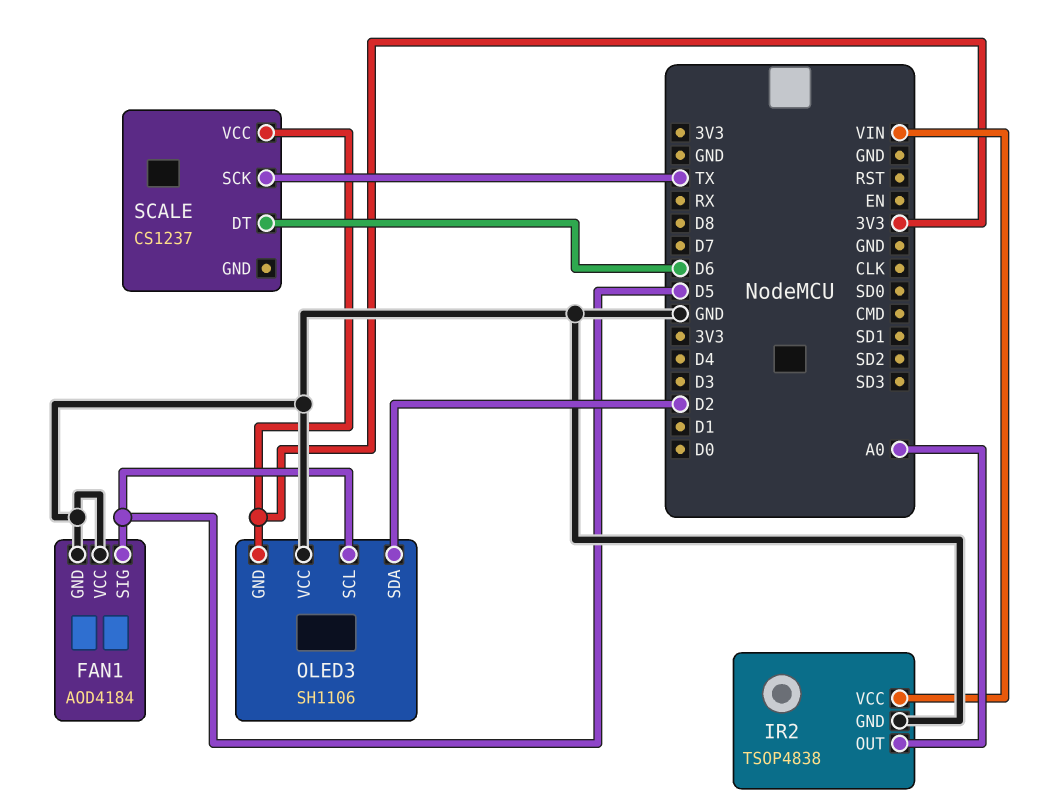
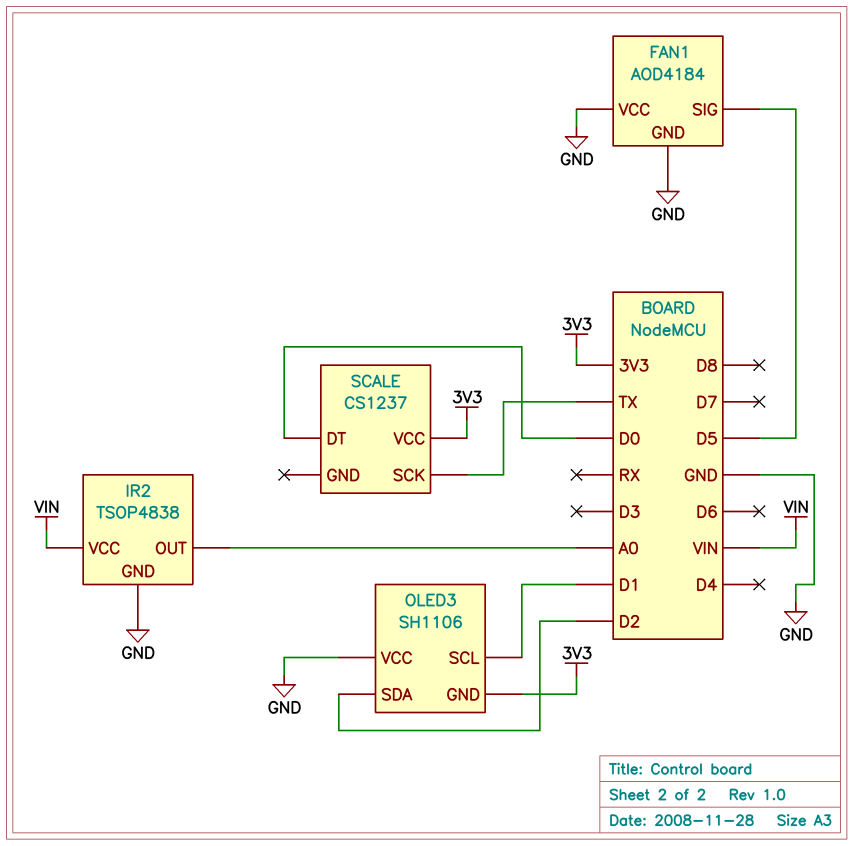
OLED3 pin SCL: D5 -> D1
SCALE pin DT: D6 -> D0

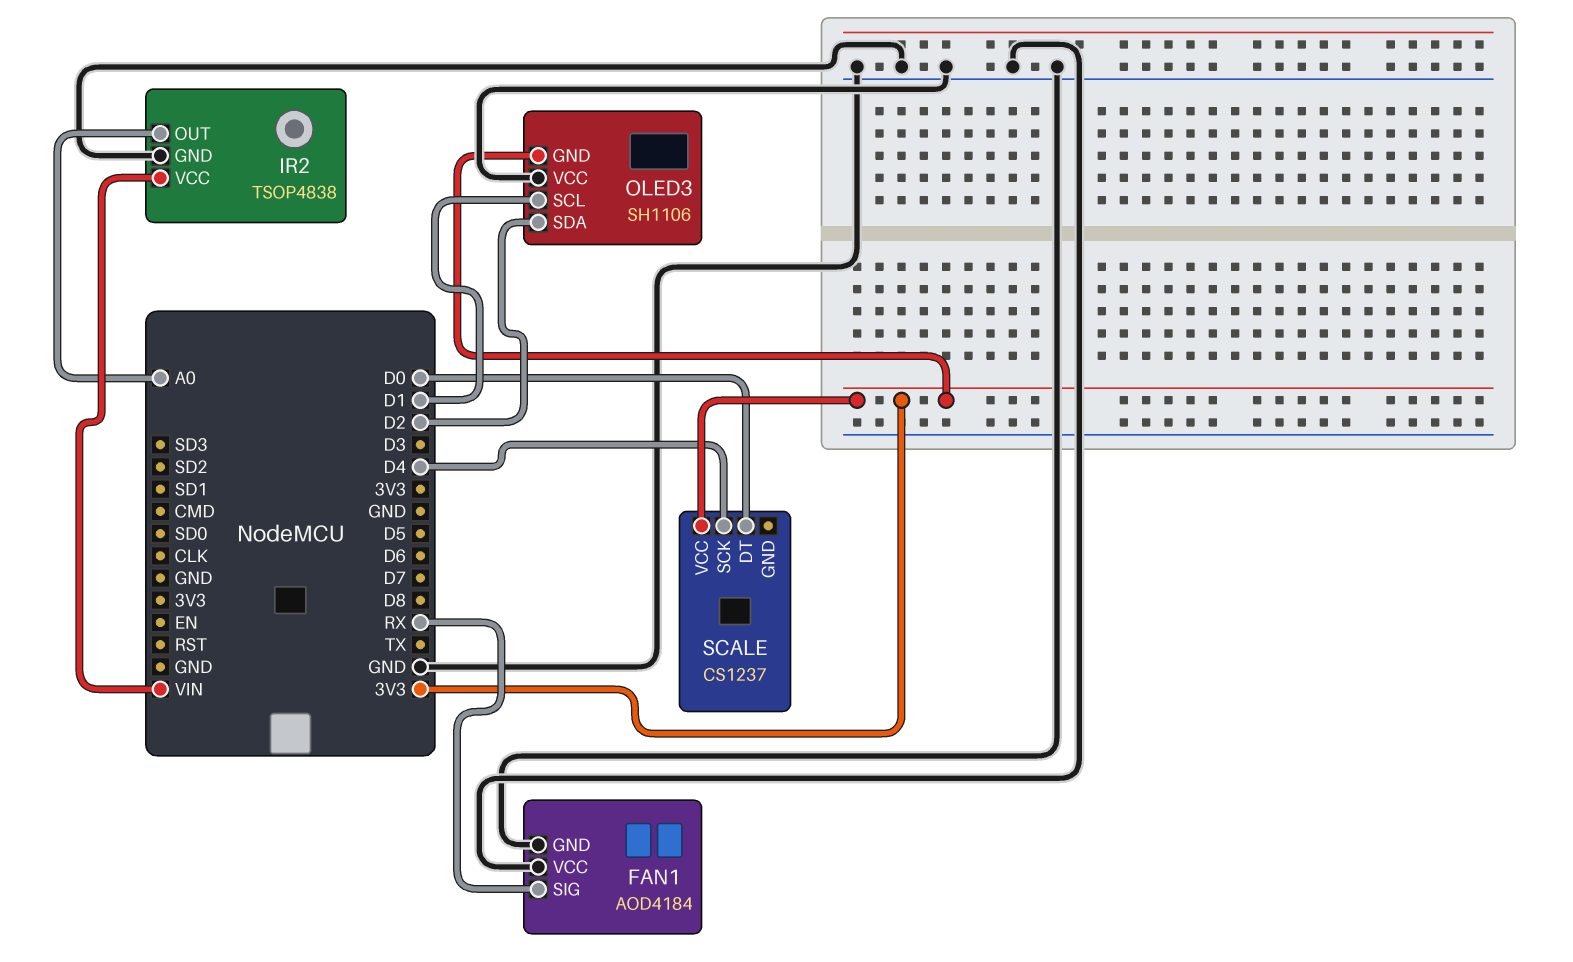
FAN1 pin SIG: D5 -> RX
SCALE pin SCK: TX -> D4

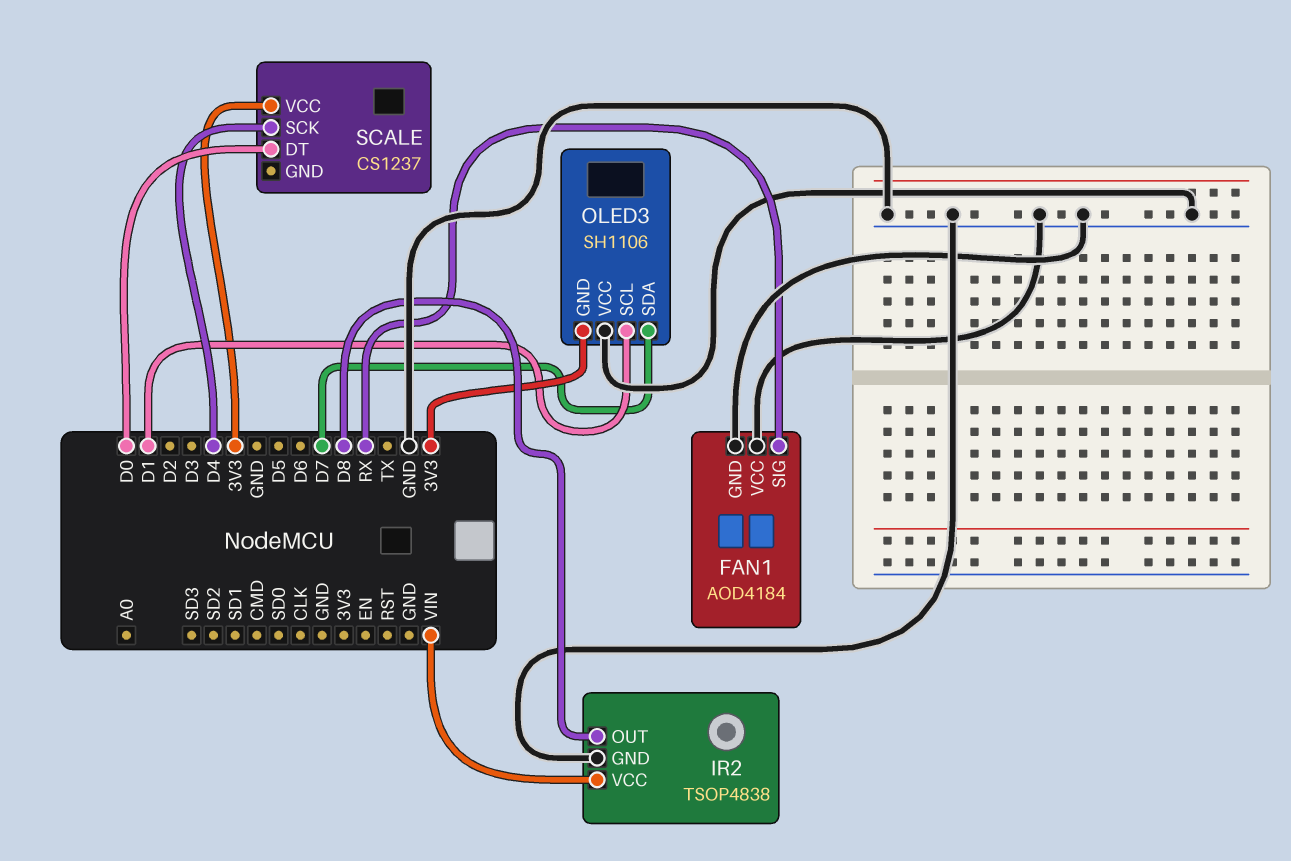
IR2 pin OUT: A0 -> D8
OLED3 pin SDA: D2 -> D7

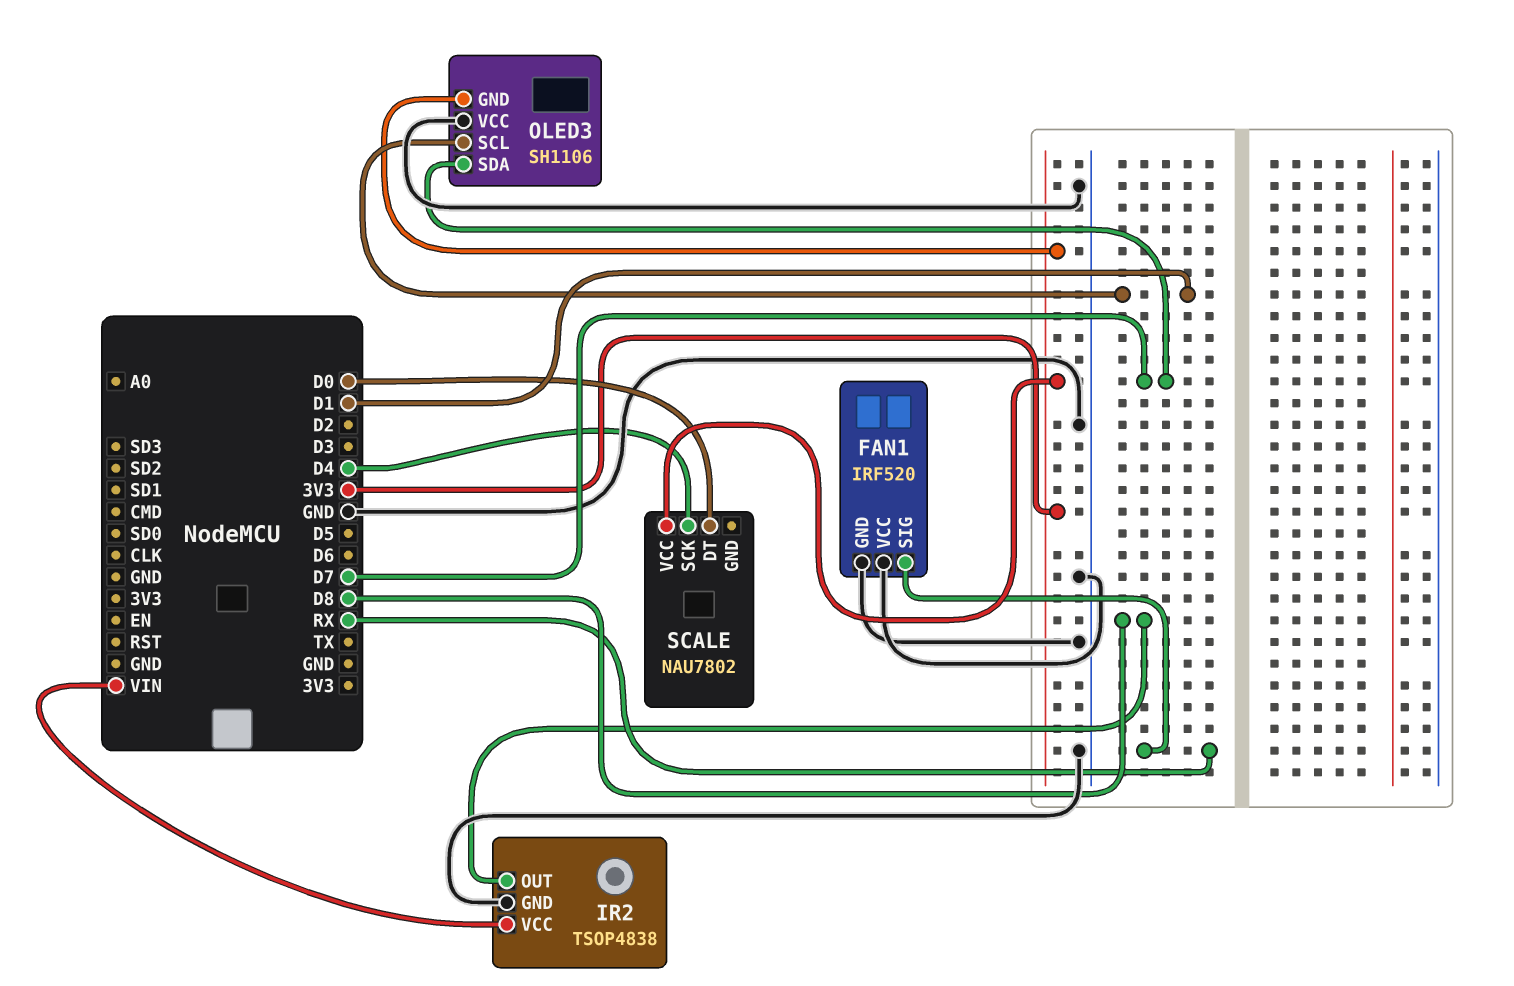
FAN1: AOD4184 -> IRF520
SCALE: CS1237 -> NAU7802

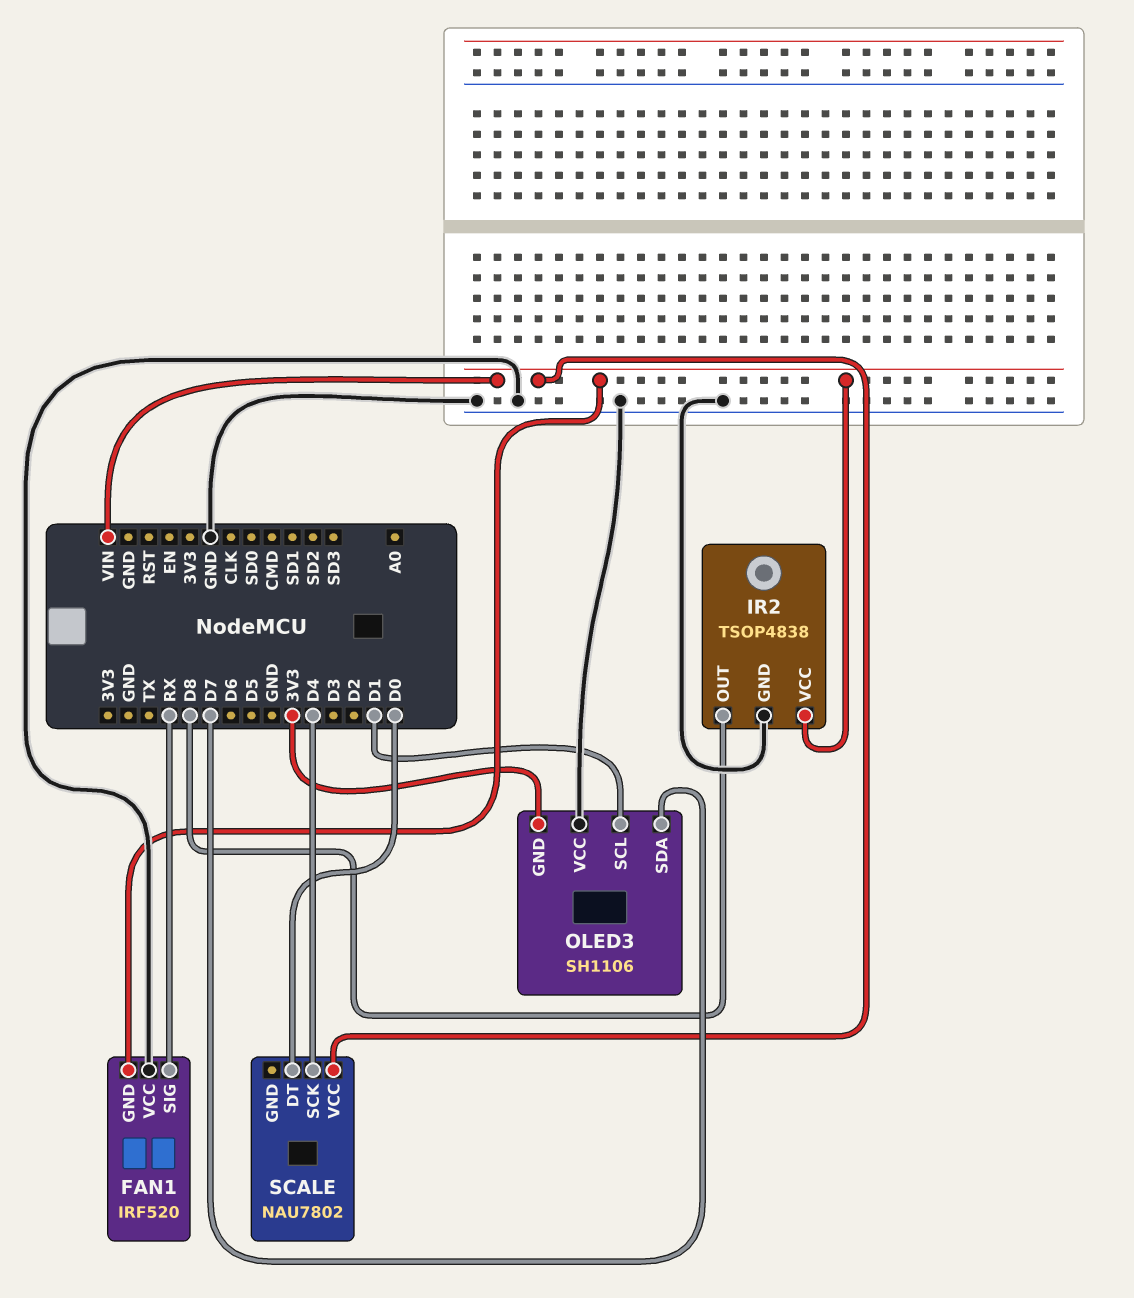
FAN1 pin GND: GND -> VIN
SCALE pin VCC: 3V3 -> VIN

